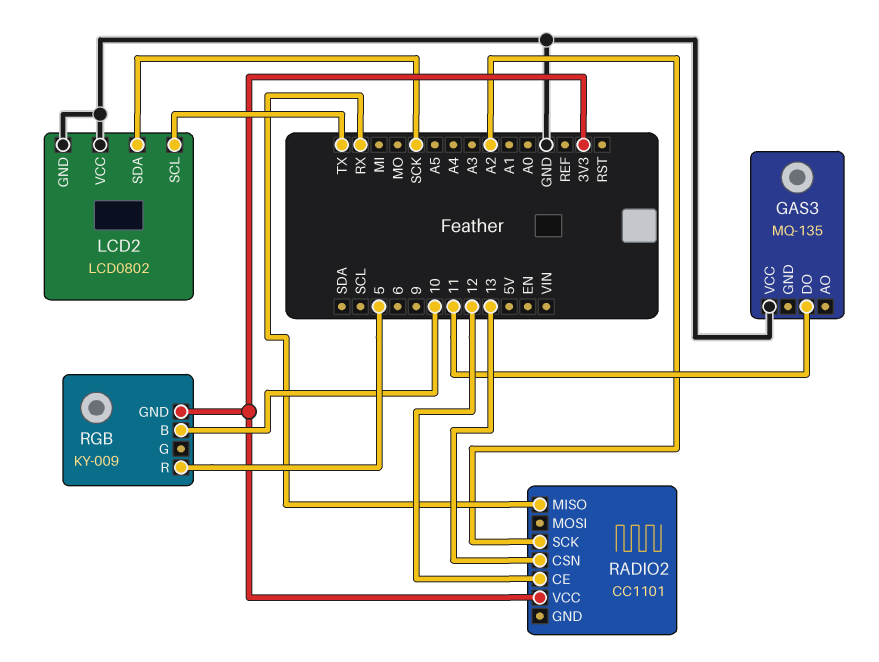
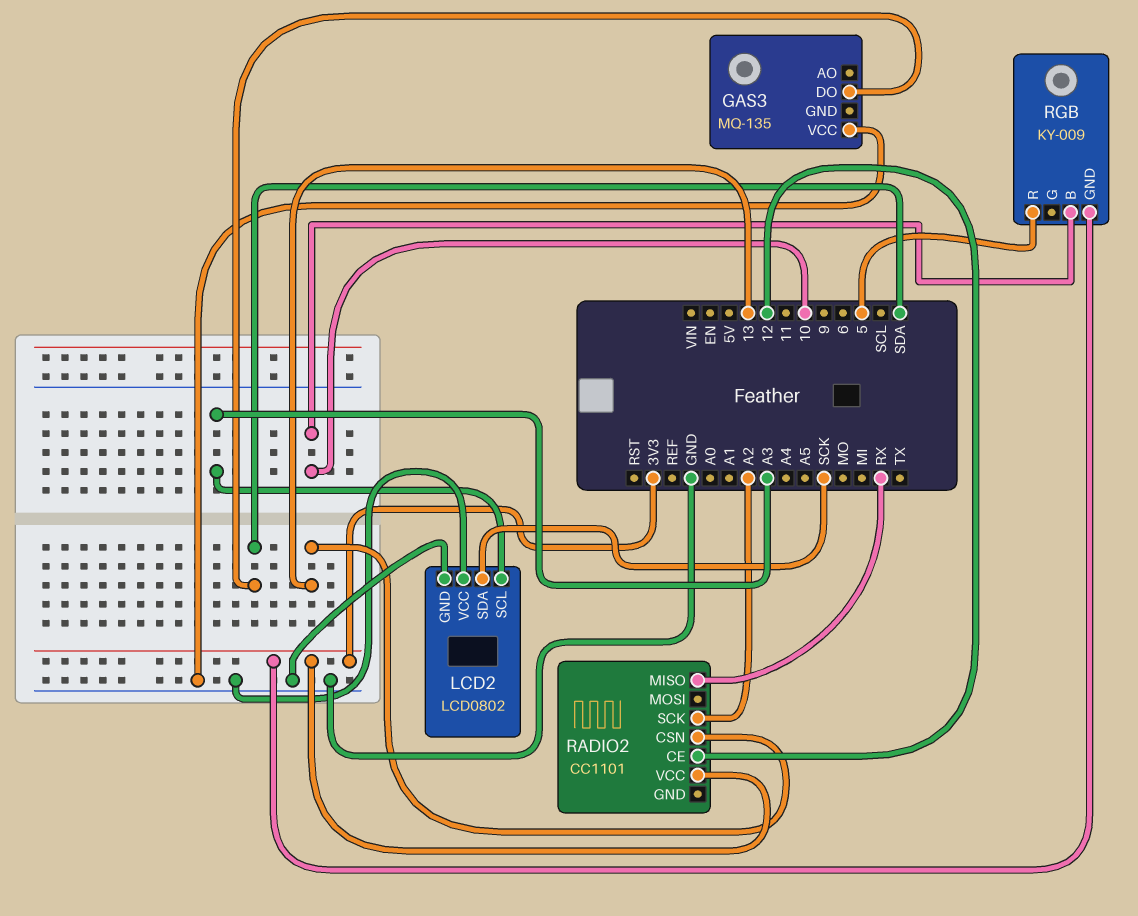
GAS3 pin DO: 11 -> SDA
LCD2 pin SCL: TX -> A3

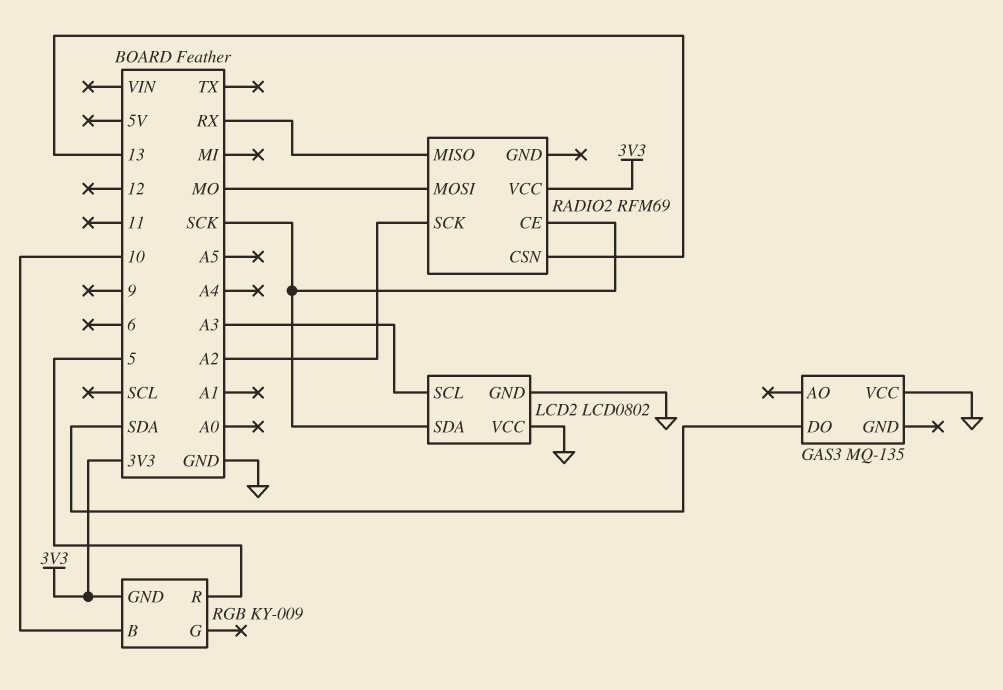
RADIO2: CC1101 -> RFM69
RADIO2 pin CE: 12 -> SCK
RADIO2 pin MOSI: none -> MO

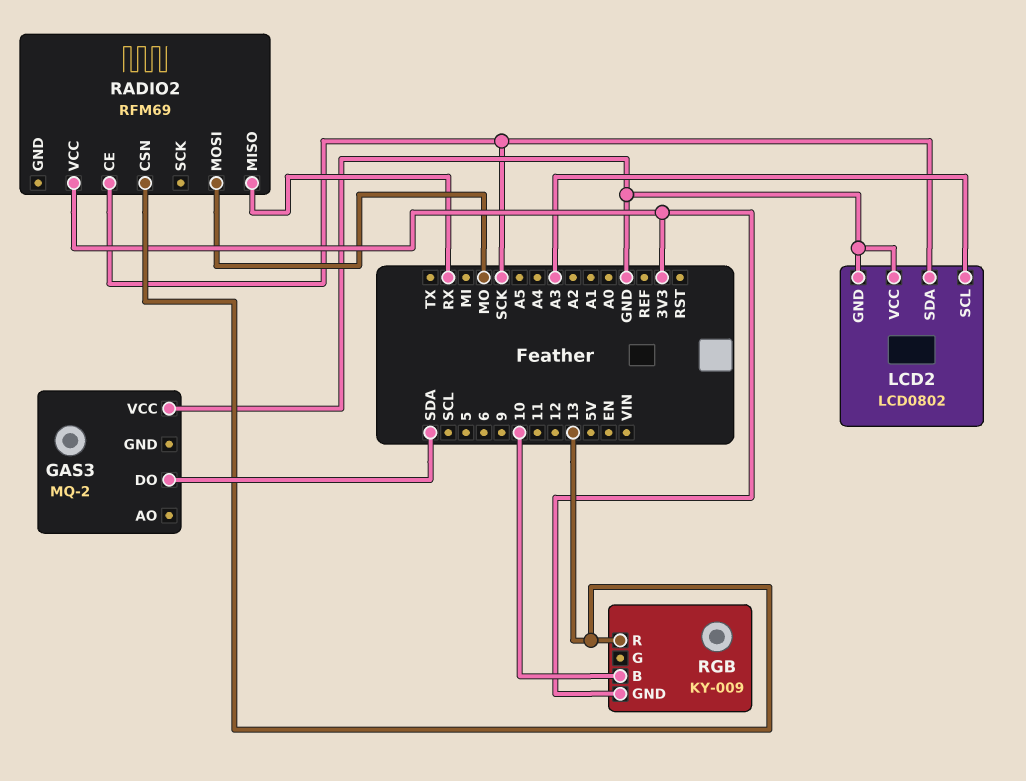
GAS3: MQ-135 -> MQ-2
RADIO2 pin SCK: A2 -> none
RGB pin R: 5 -> 13

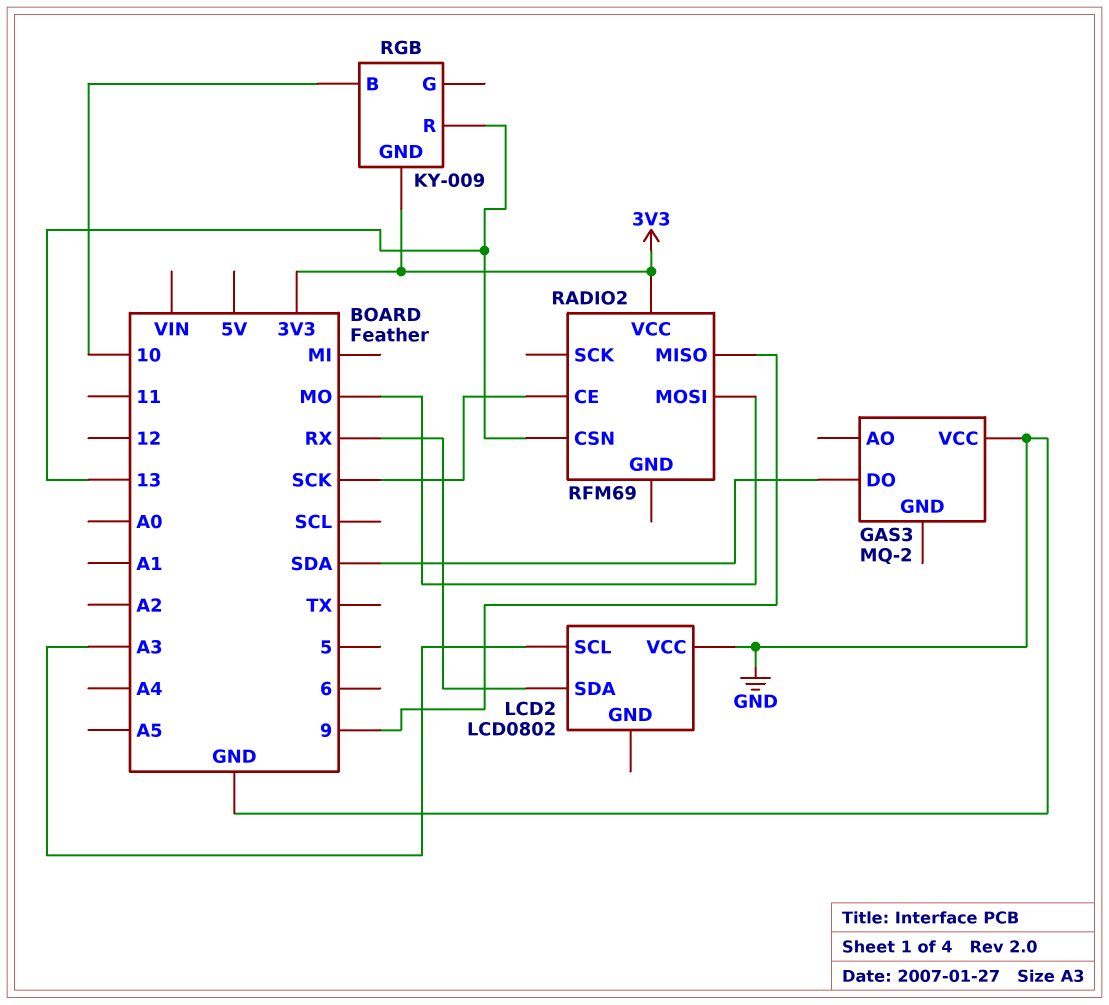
LCD2 pin GND: GND -> none
LCD2 pin SDA: SCK -> RX
RADIO2 pin MISO: RX -> 9

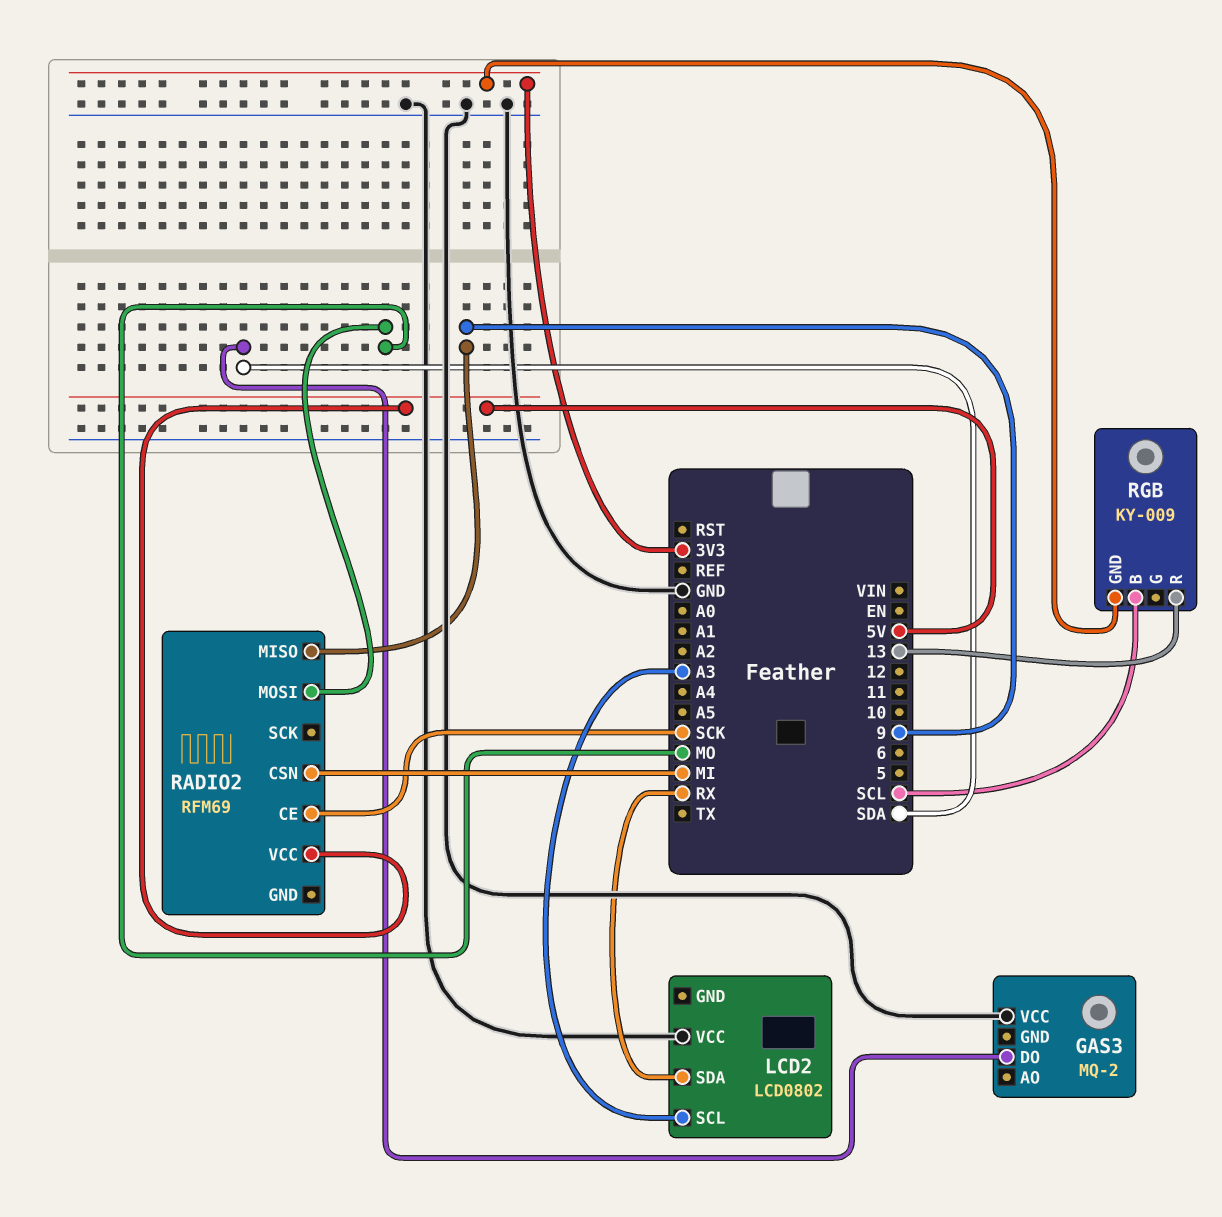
RADIO2 pin CSN: 13 -> MI
RADIO2 pin VCC: 3V3 -> 5V
RGB pin B: 10 -> SCL

